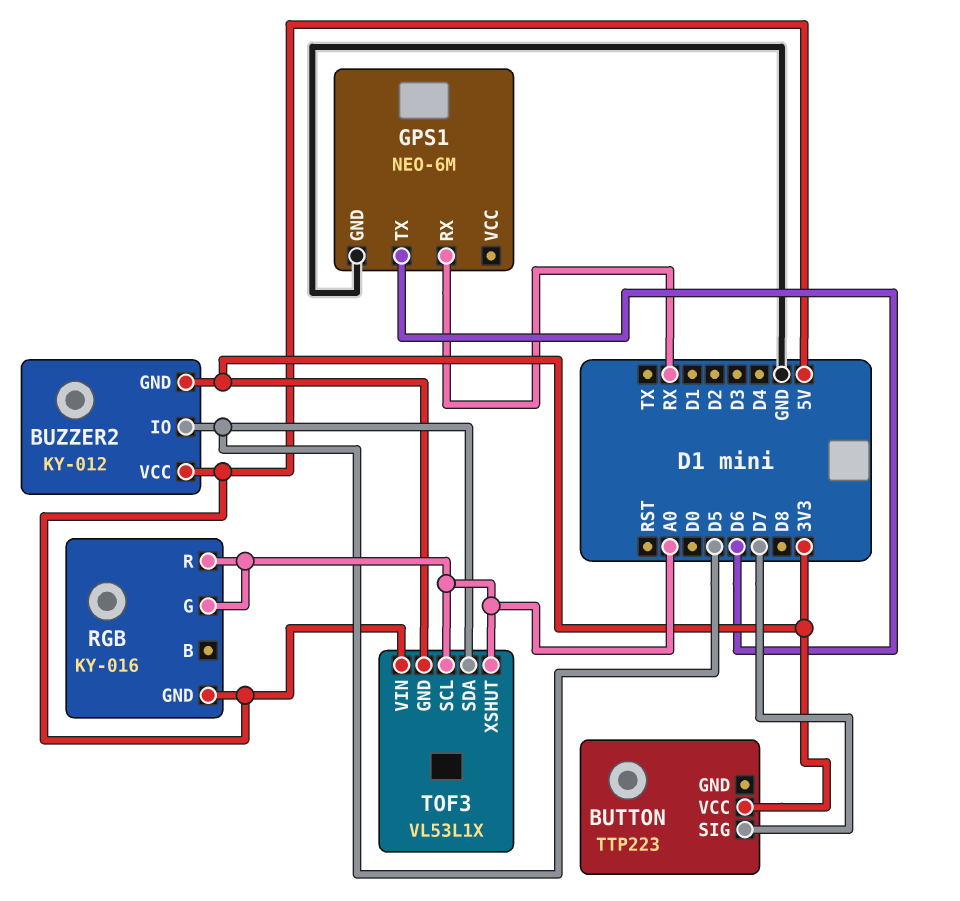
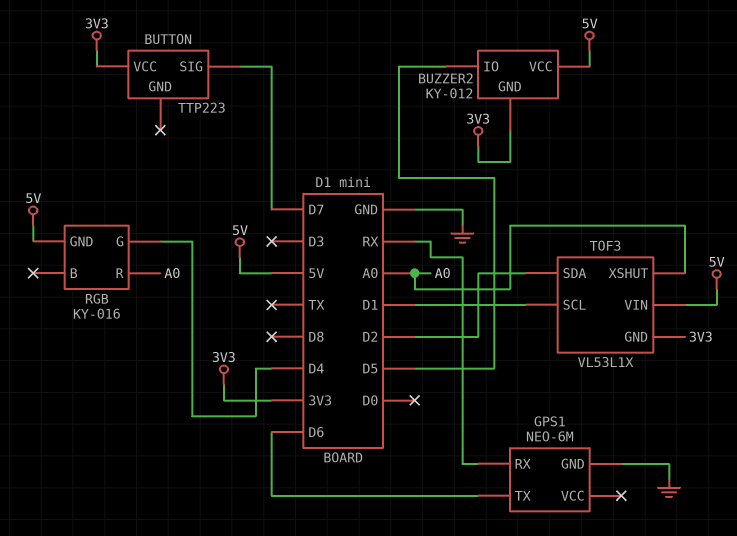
RGB pin G: A0 -> D4
TOF3 pin SCL: A0 -> D1
TOF3 pin SDA: D5 -> D2

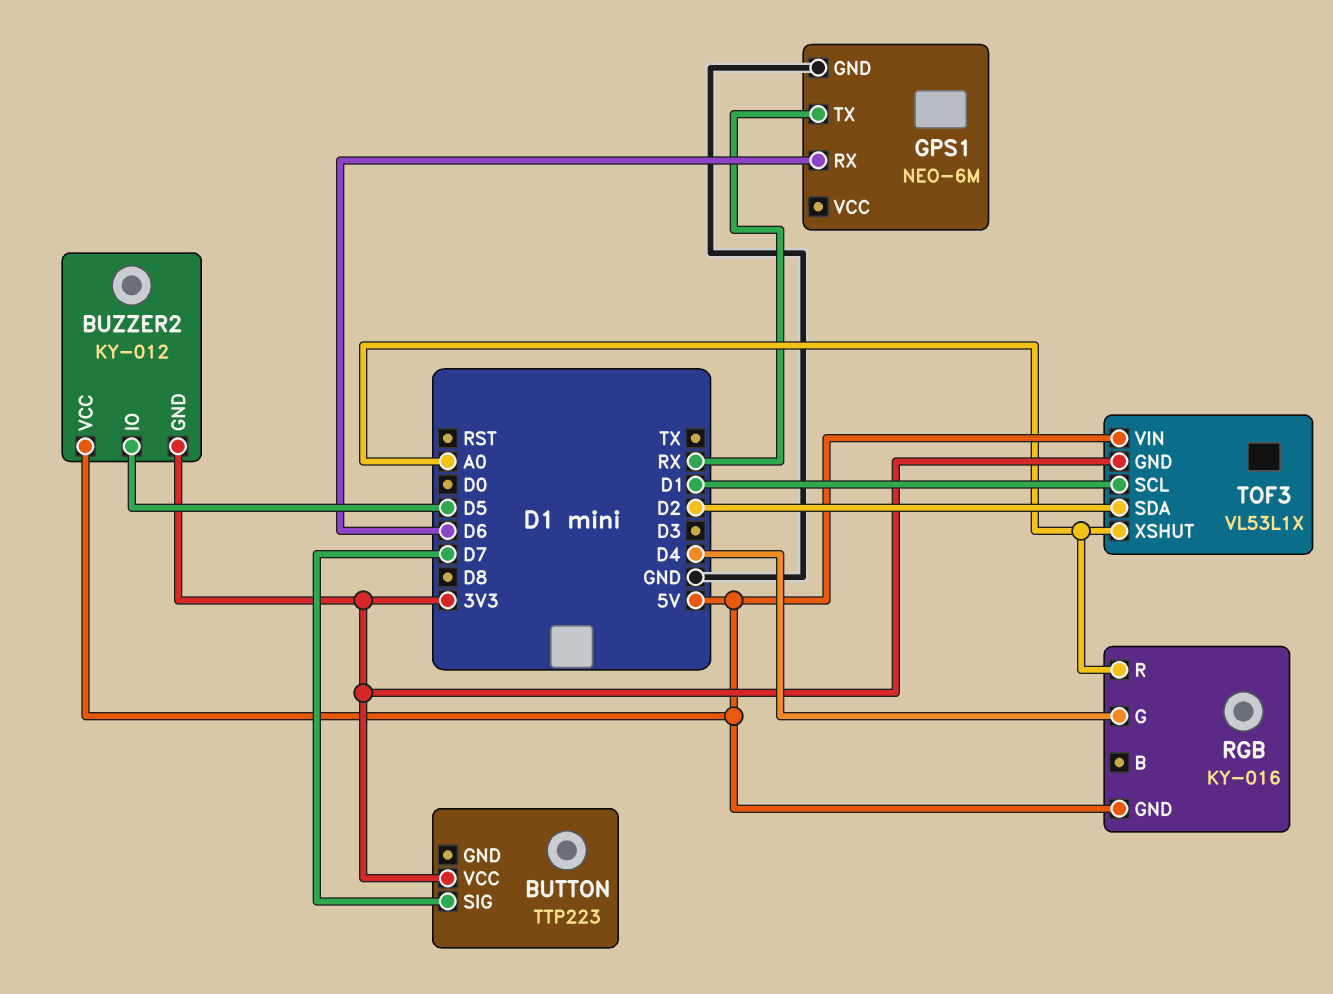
GPS1 pin RX: RX -> D6
GPS1 pin TX: D6 -> RX

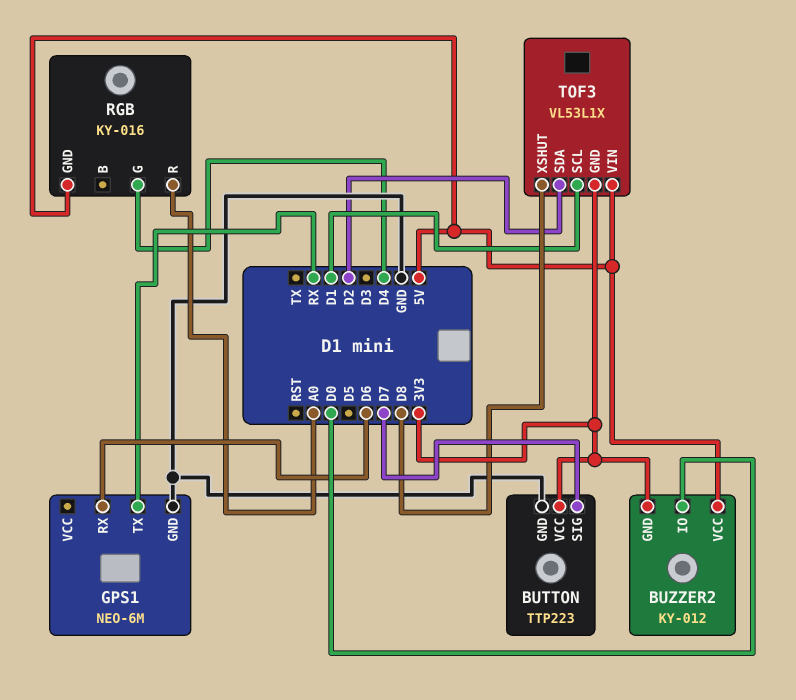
BUTTON pin GND: none -> GND
BUZZER2 pin IO: D5 -> D0
TOF3 pin XSHUT: A0 -> D8

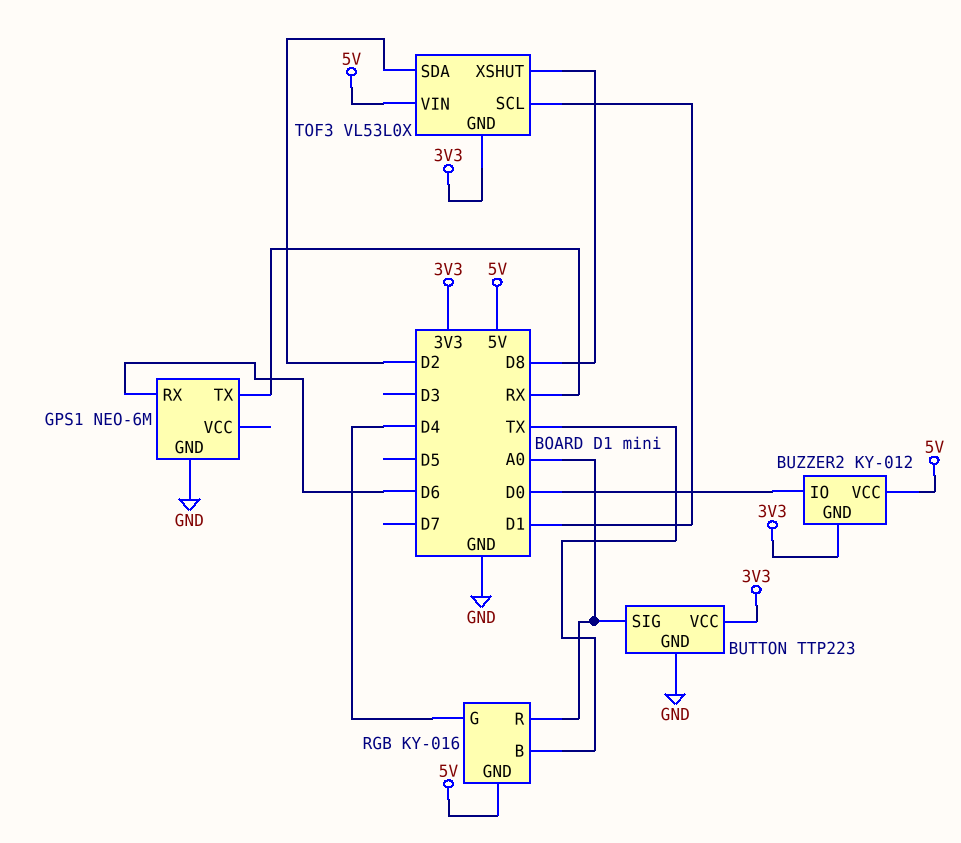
BUTTON pin SIG: D7 -> A0
RGB pin B: none -> TX
TOF3: VL53L1X -> VL53L0X

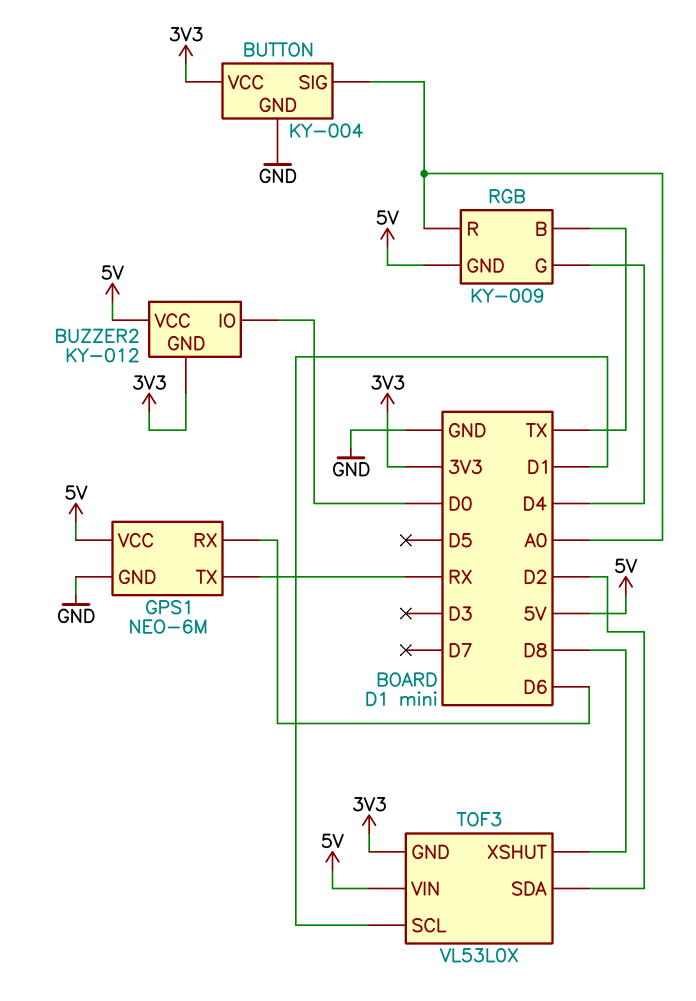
BUTTON: TTP223 -> KY-004
GPS1 pin VCC: none -> 5V
RGB: KY-016 -> KY-009

